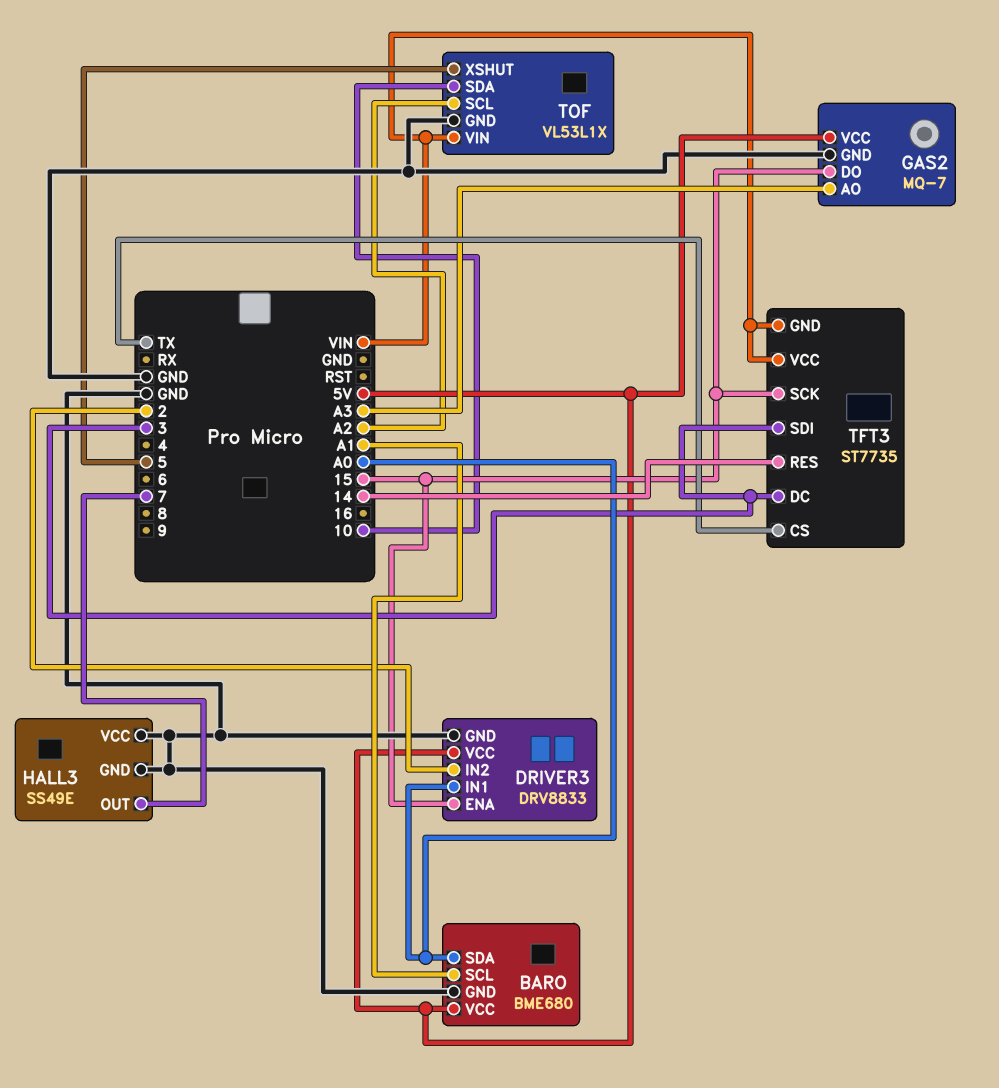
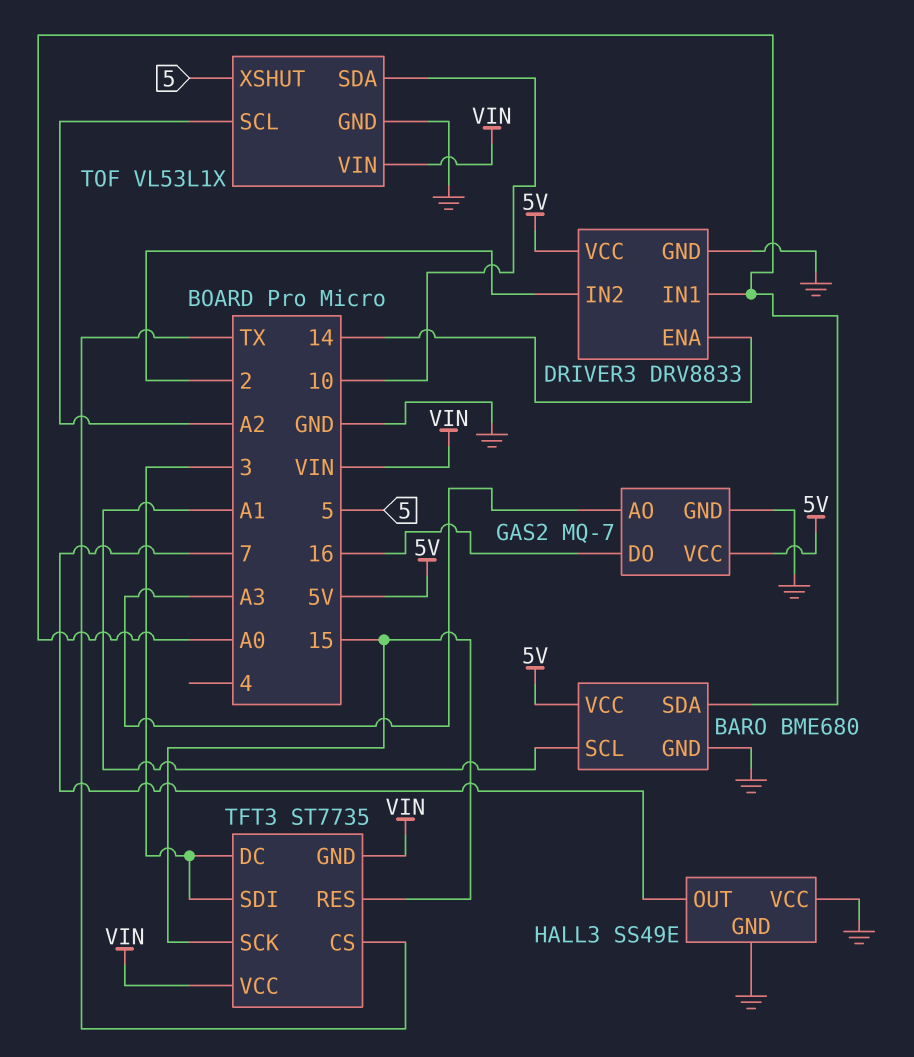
DRIVER3 pin ENA: 15 -> 14
GAS2 pin DO: 15 -> 16
TFT3 pin RES: 14 -> 15

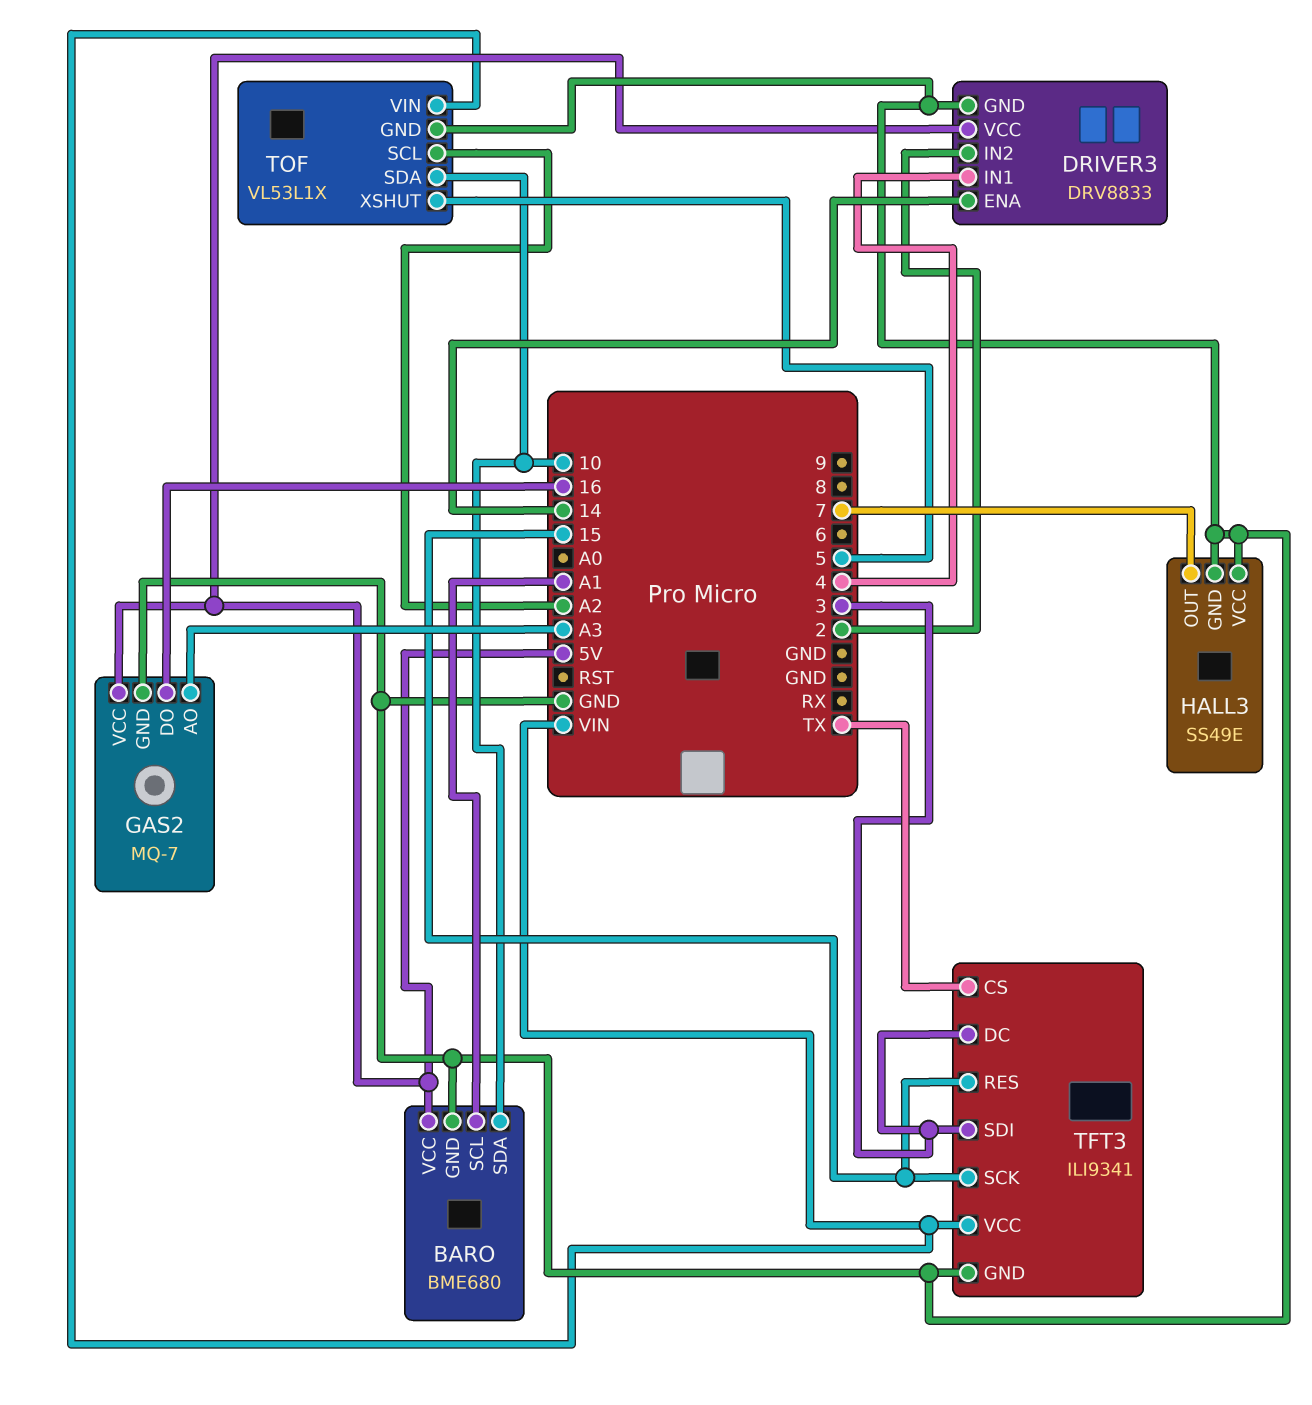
BARO pin SDA: A0 -> 10
DRIVER3 pin IN1: A0 -> 4
TFT3: ST7735 -> ILI9341
TFT3 pin GND: VIN -> GND

